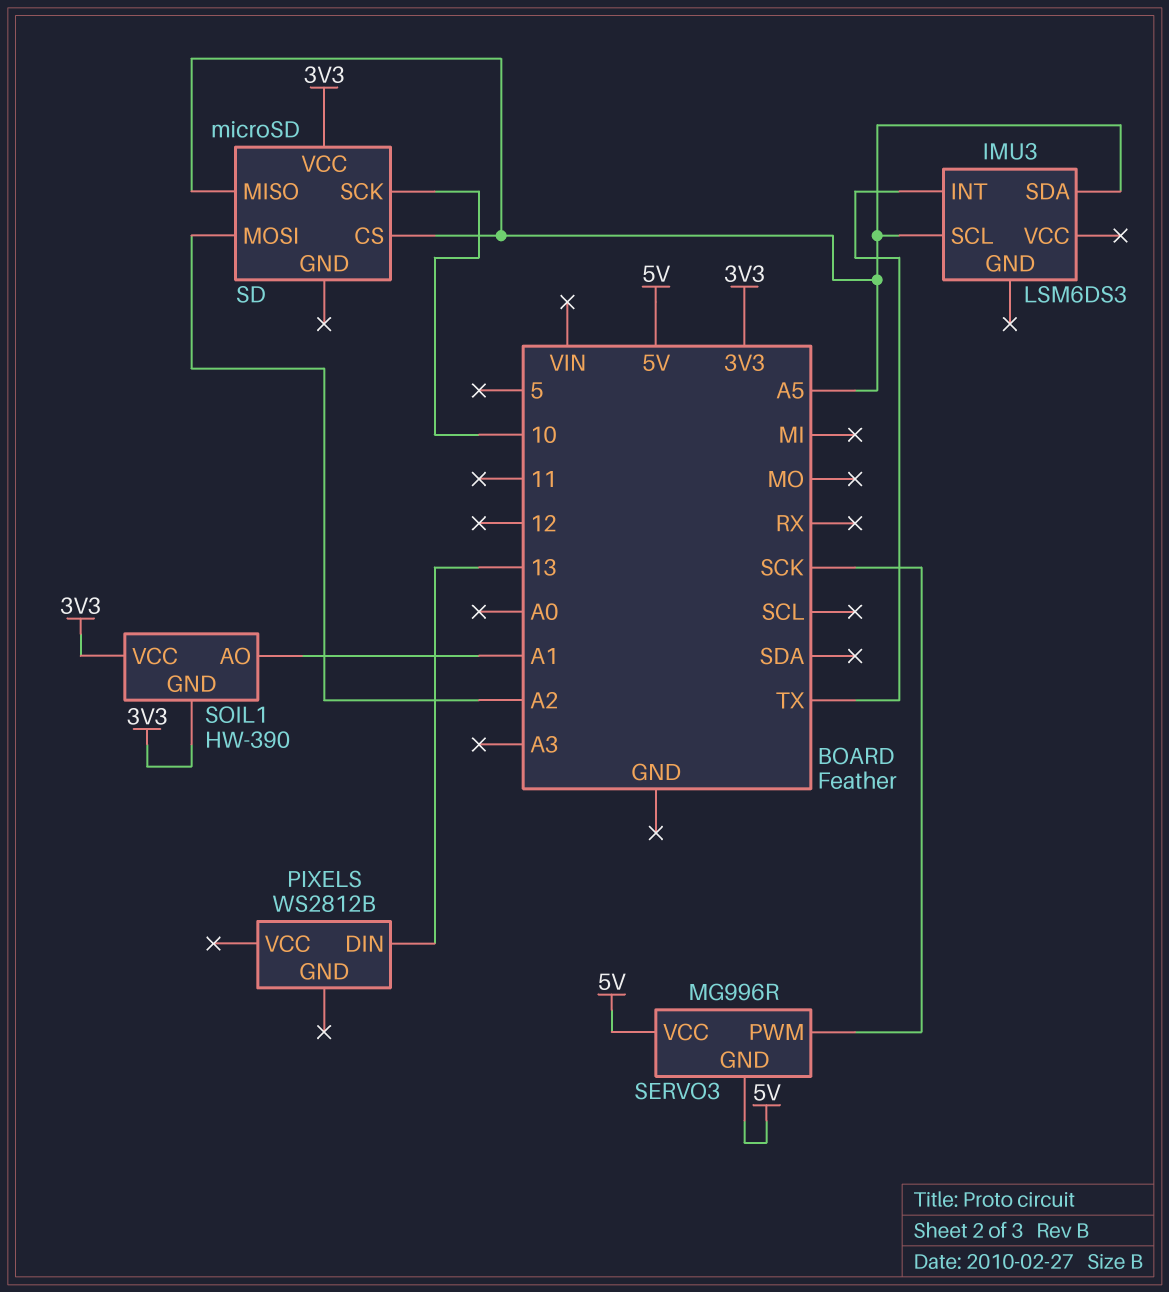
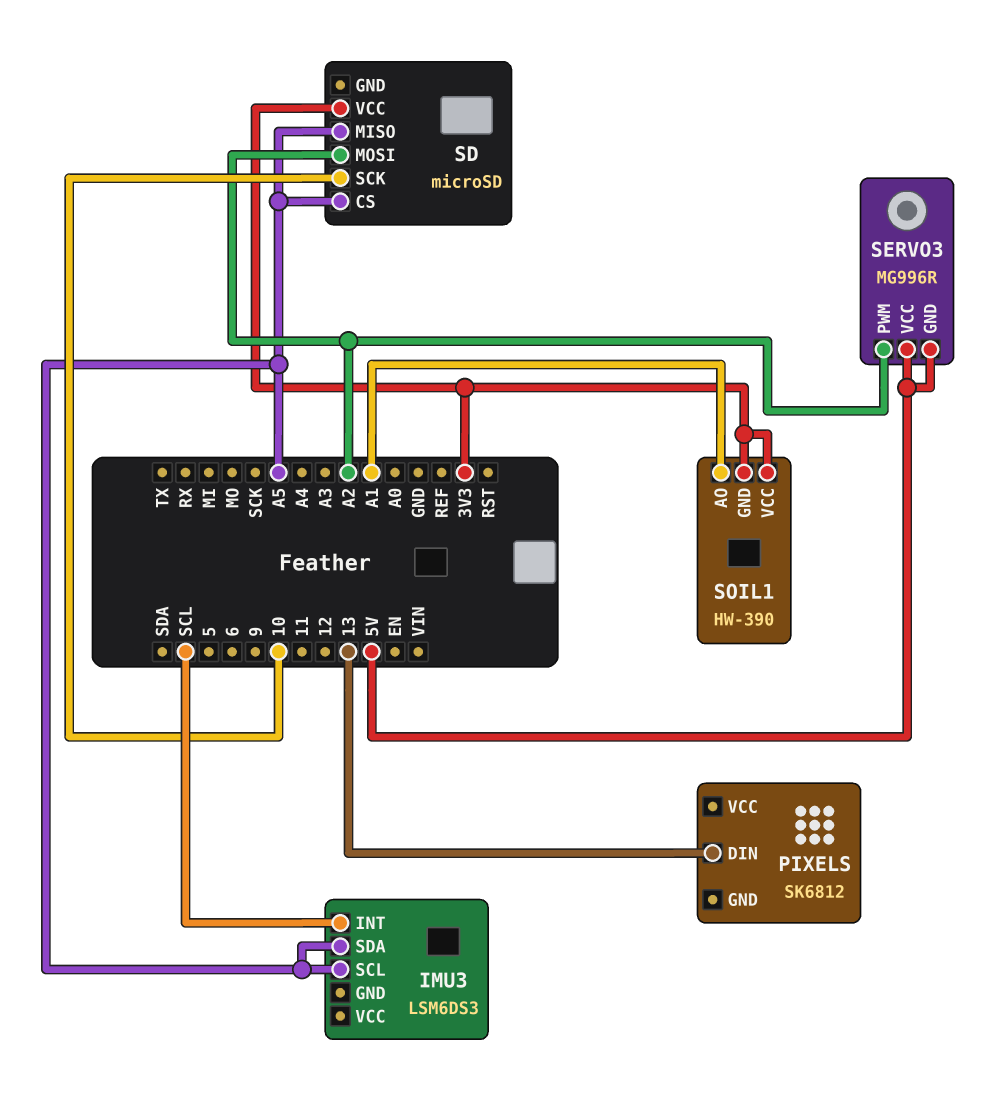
IMU3 pin INT: TX -> SCL
PIXELS: WS2812B -> SK6812
SERVO3 pin PWM: SCK -> A2

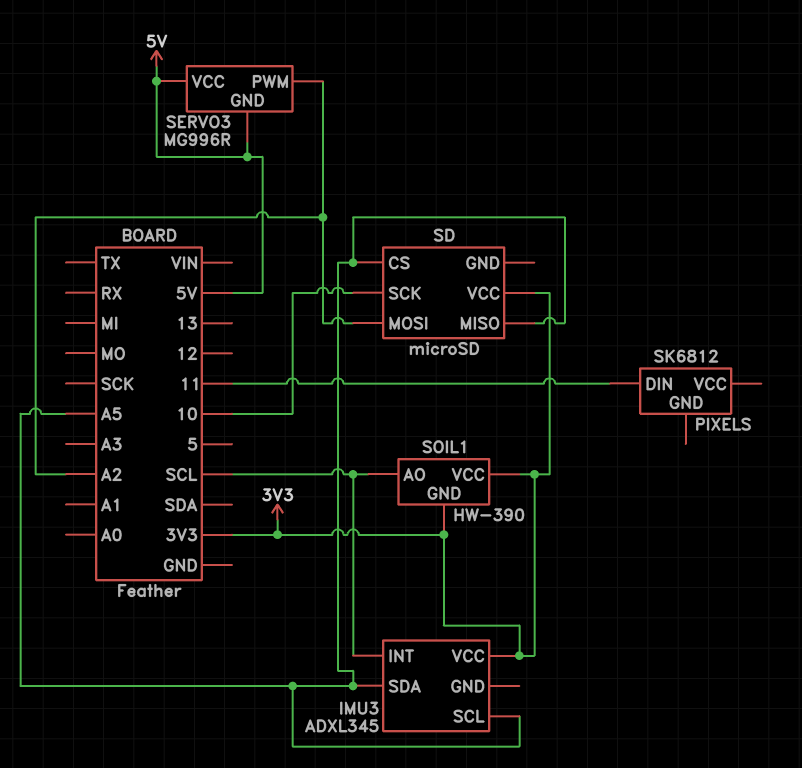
IMU3: LSM6DS3 -> ADXL345
IMU3 pin VCC: none -> 3V3
PIXELS pin DIN: 13 -> 11
SOIL1 pin AO: A1 -> SCL

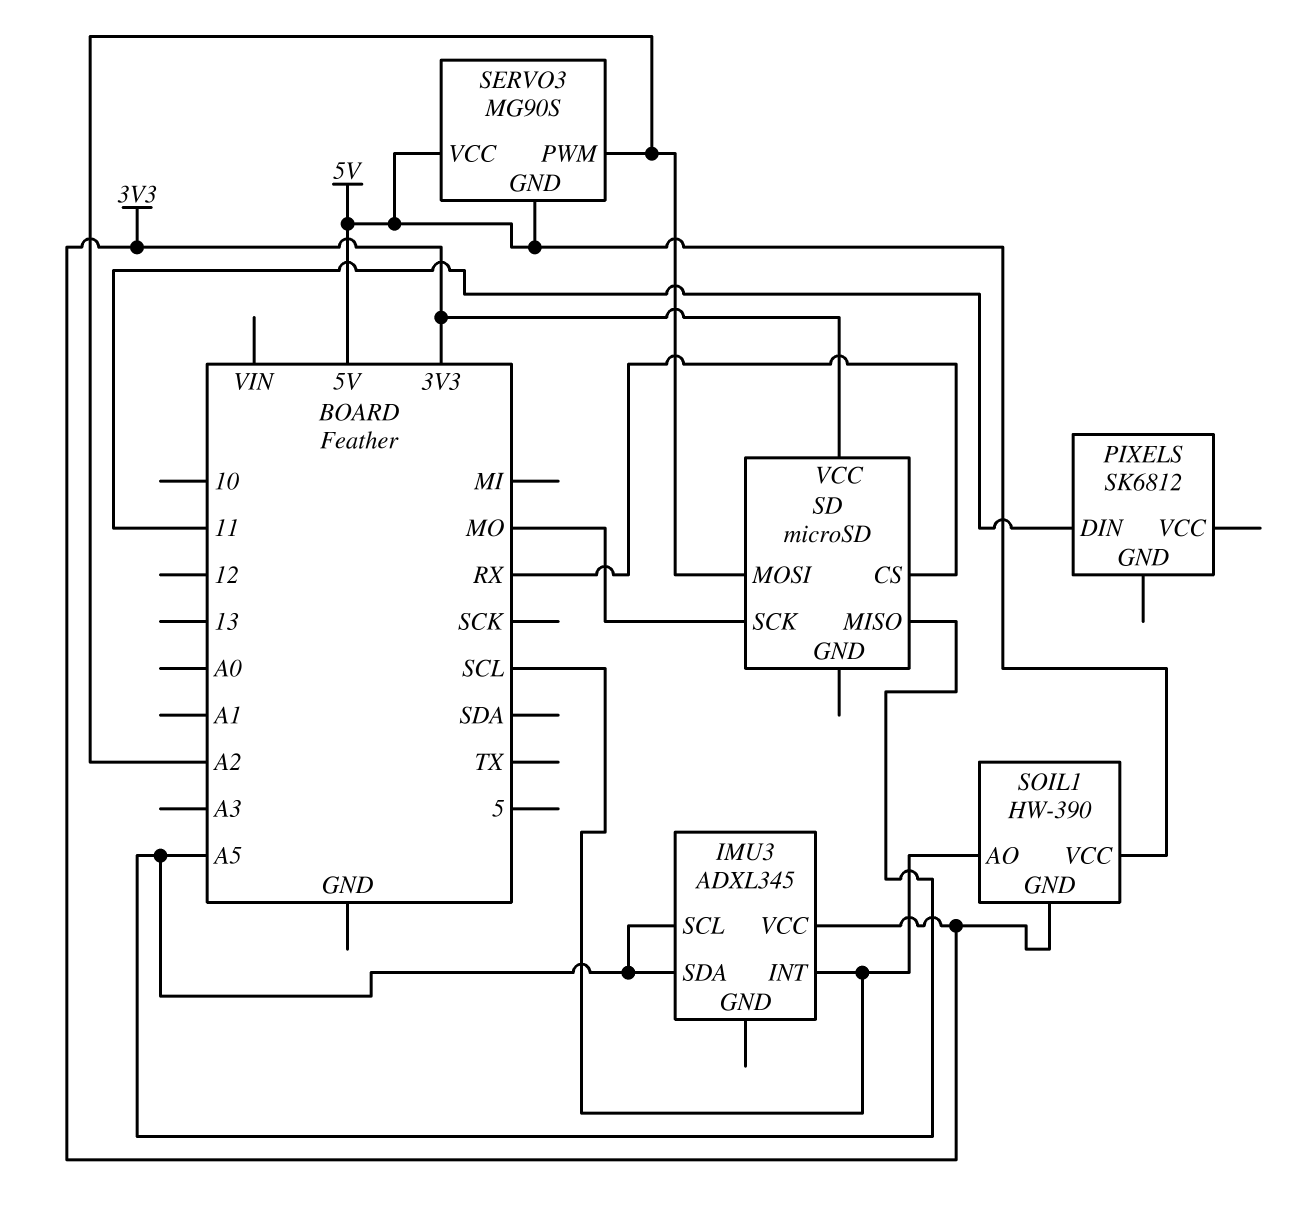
SD pin CS: A5 -> RX
SD pin SCK: 10 -> MO
SERVO3: MG996R -> MG90S
SOIL1 pin VCC: 3V3 -> 5V

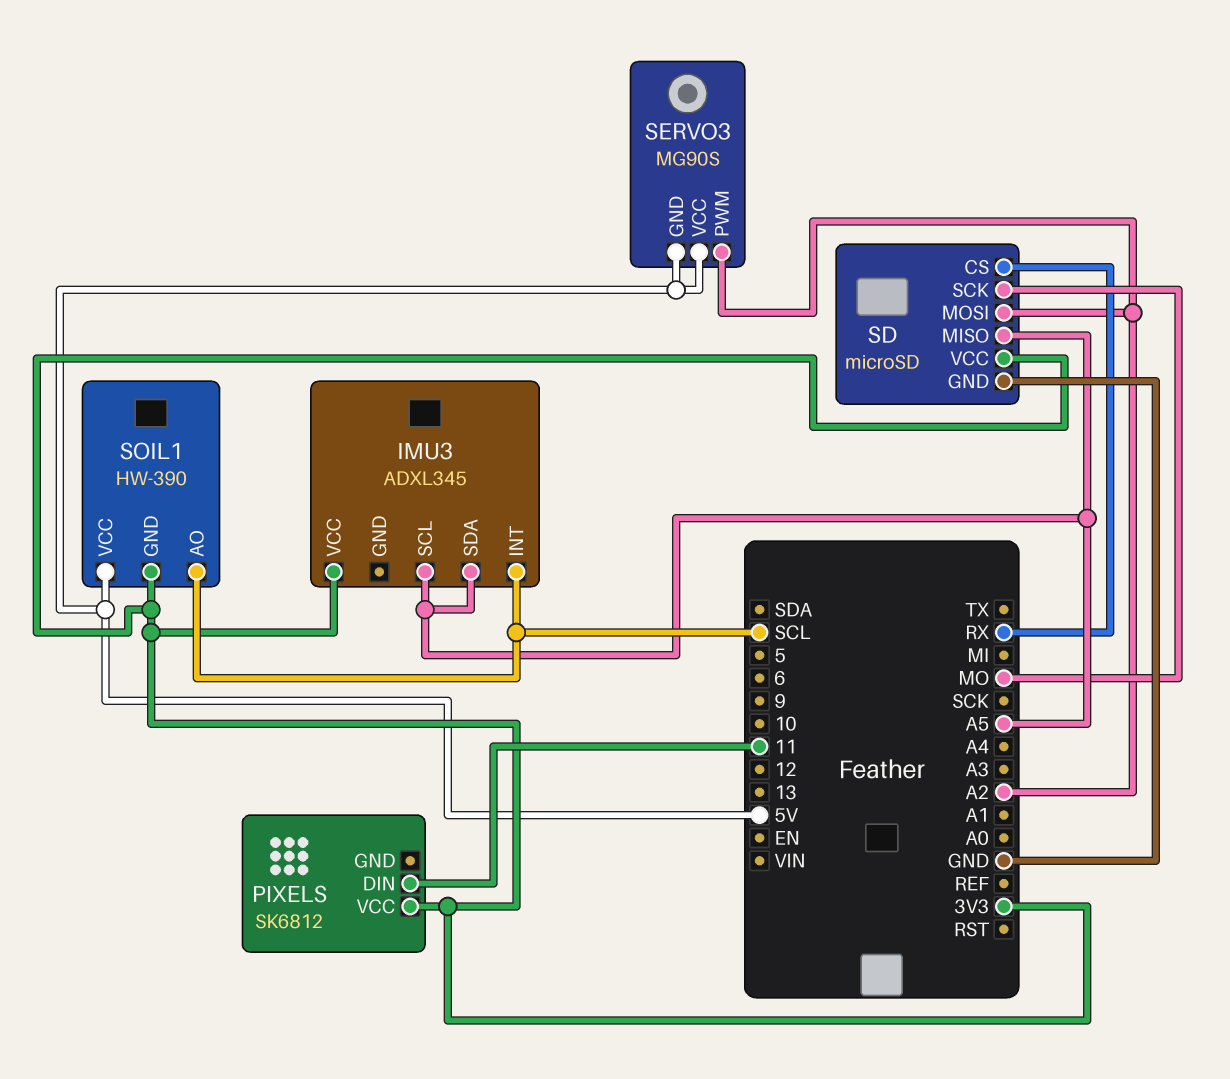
PIXELS pin VCC: none -> 3V3
SD pin GND: none -> GND

